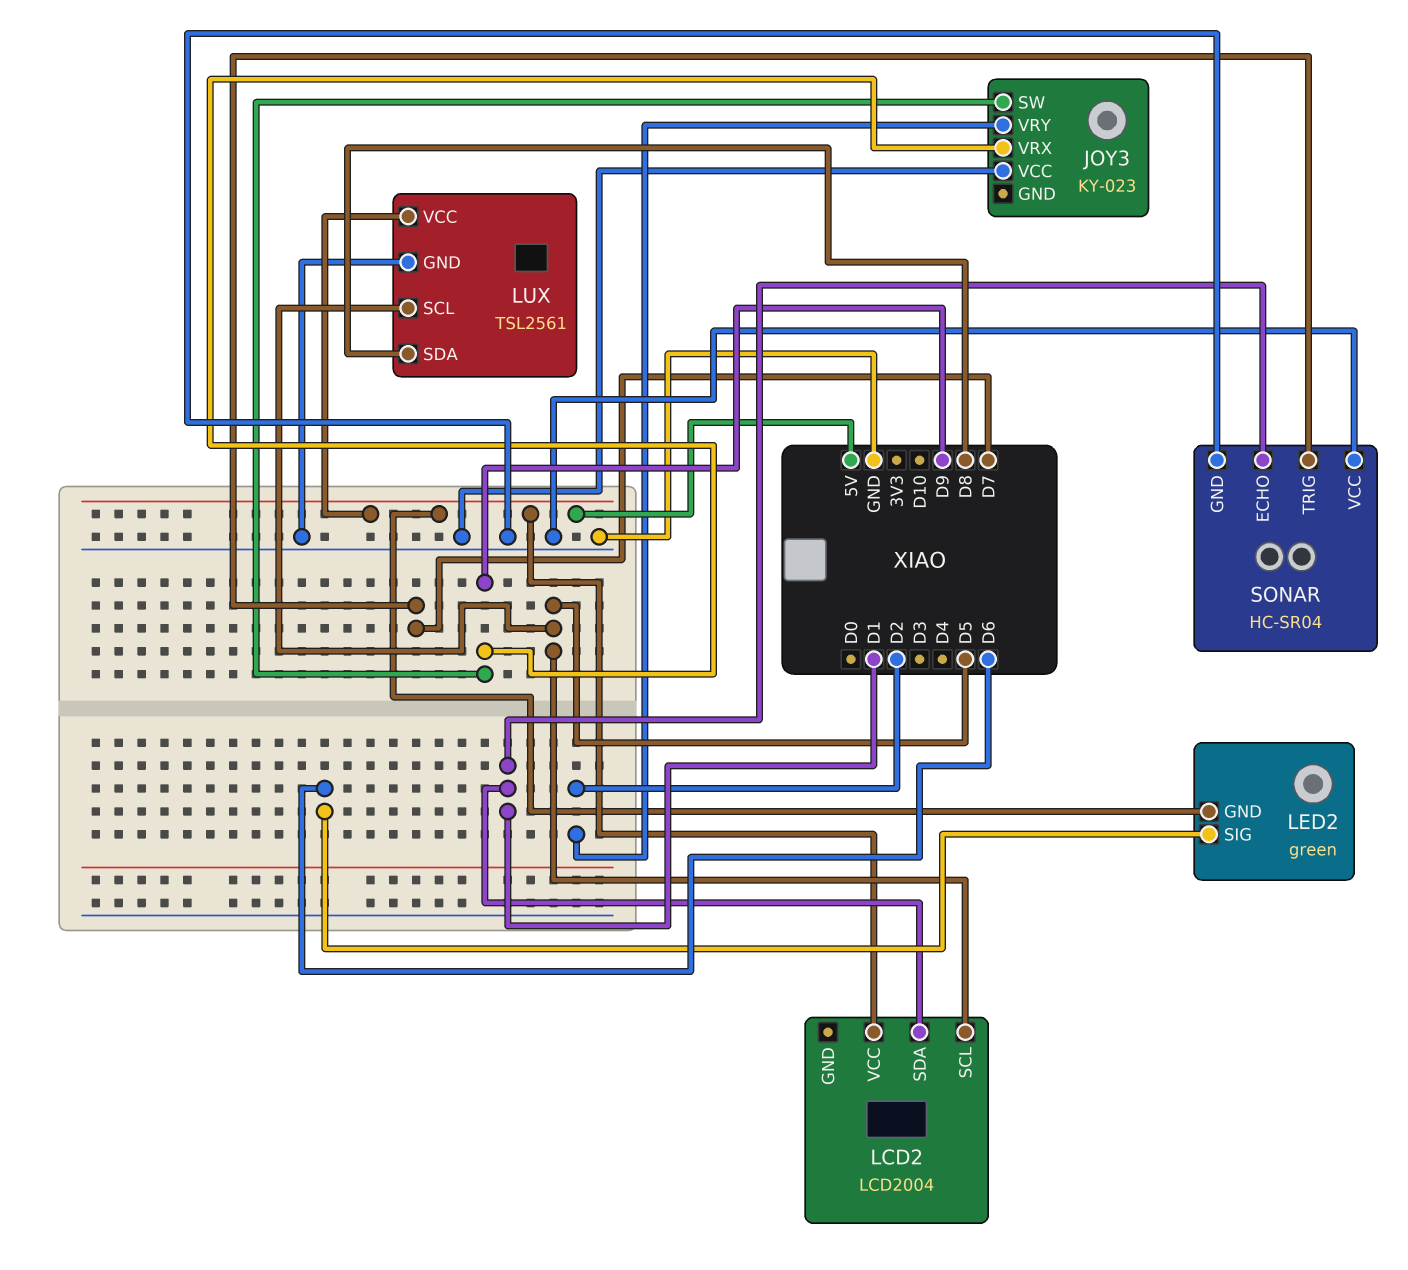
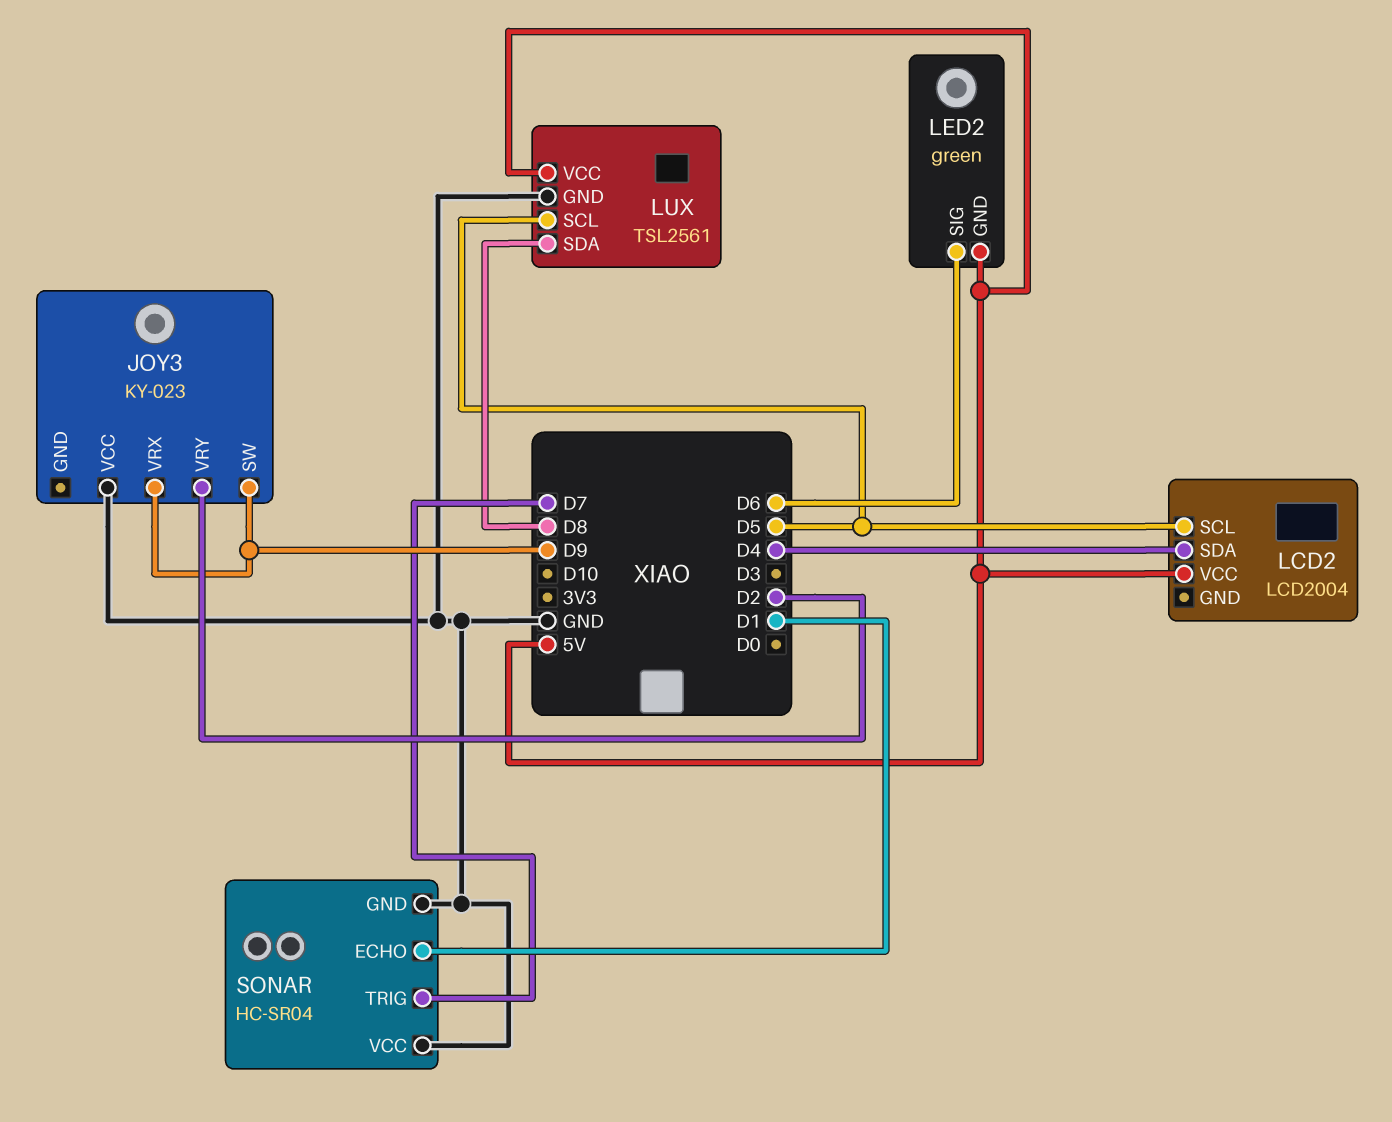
LCD2 pin SDA: D1 -> D4

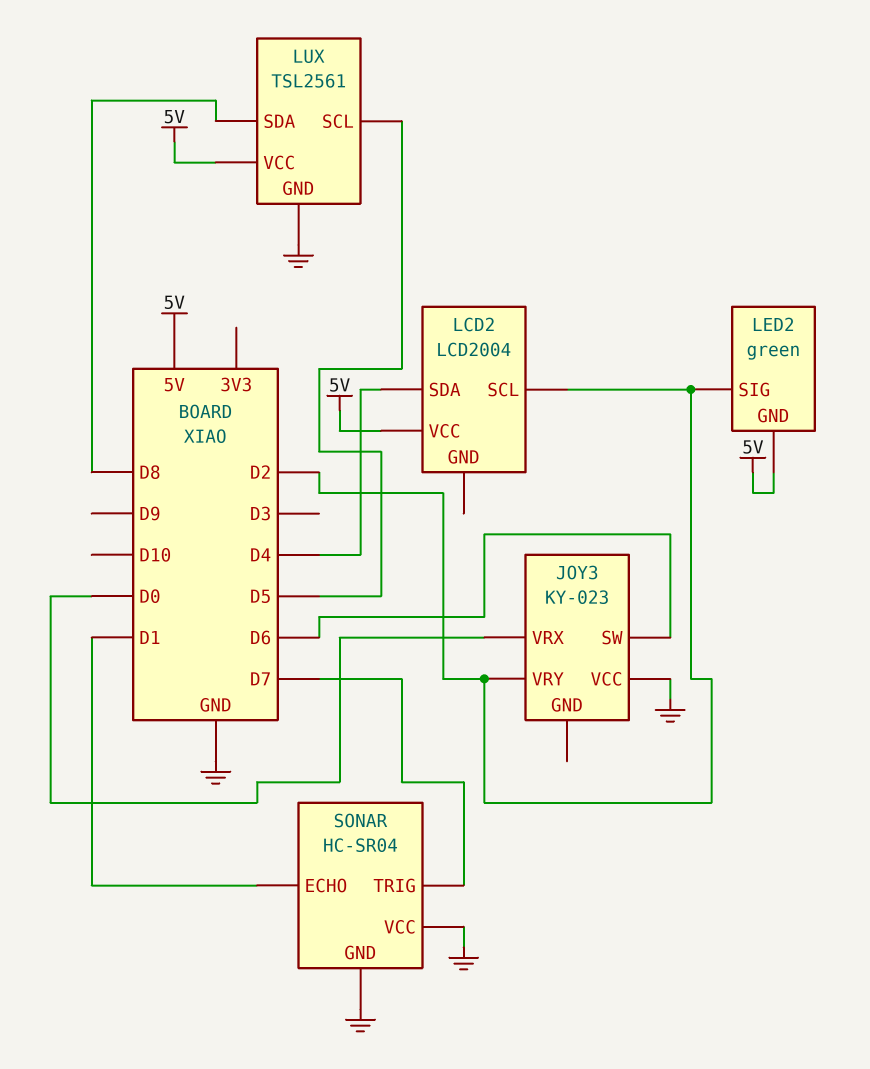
JOY3 pin SW: D9 -> D6
JOY3 pin VRX: D9 -> D0
LCD2 pin SCL: D5 -> D2
LED2 pin SIG: D6 -> D2

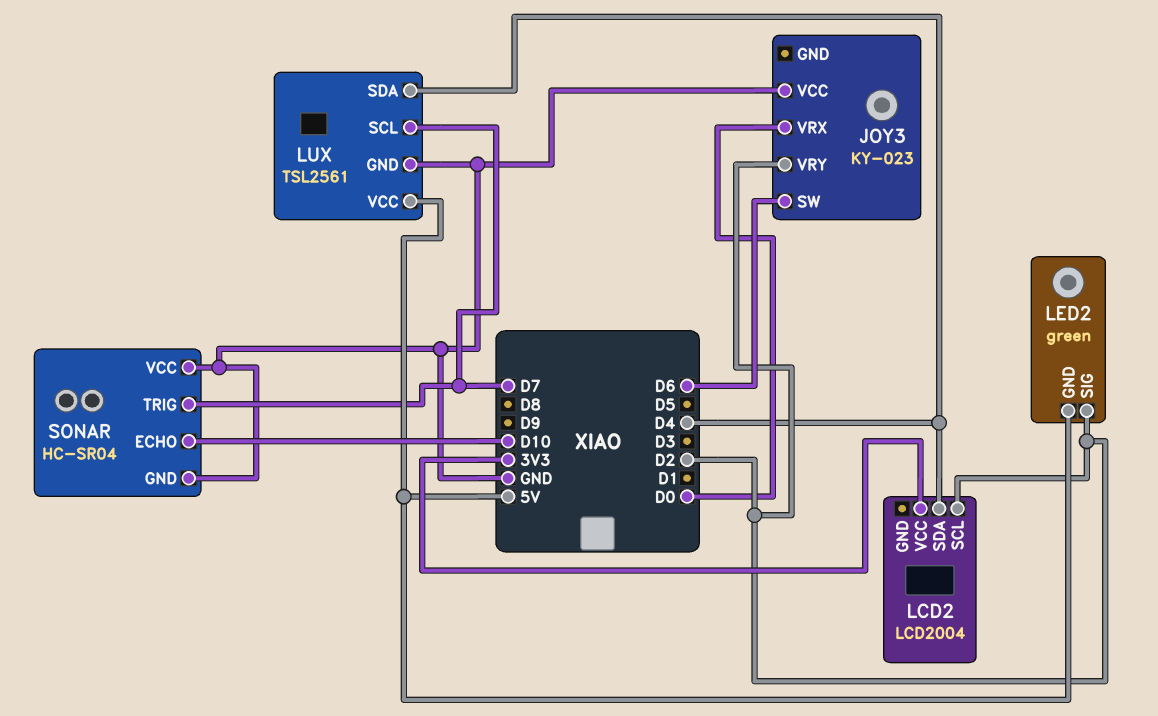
LCD2 pin VCC: 5V -> 3V3
LUX pin SCL: D5 -> D7
LUX pin SDA: D8 -> D4
SONAR pin ECHO: D1 -> D10

